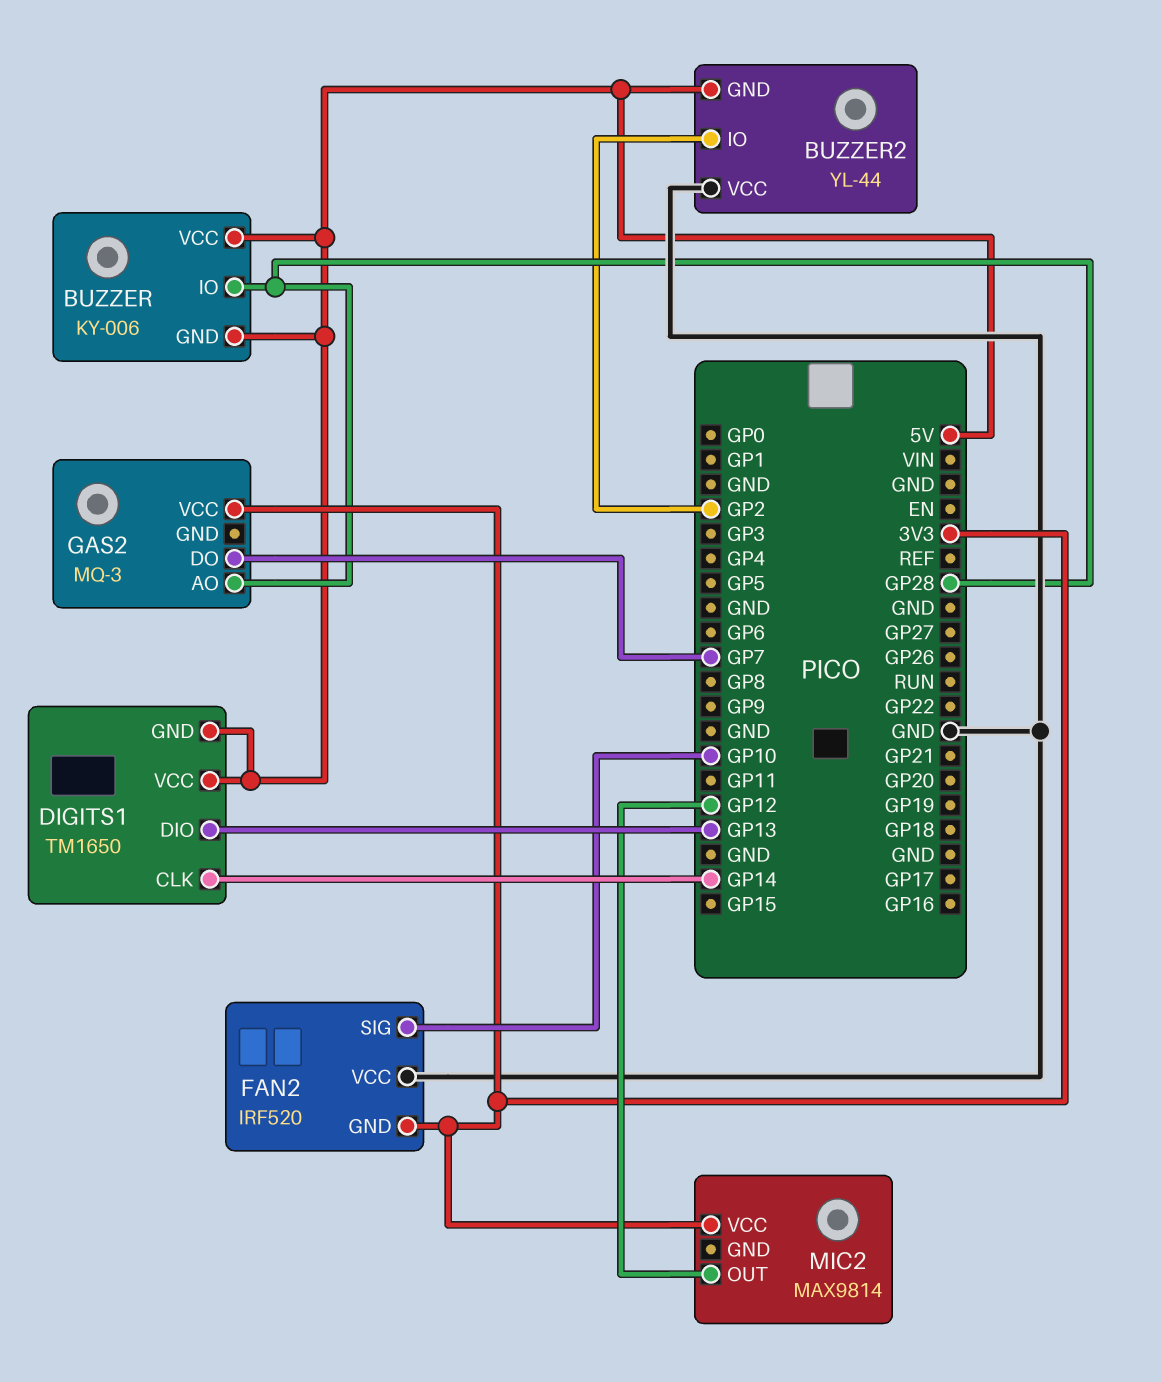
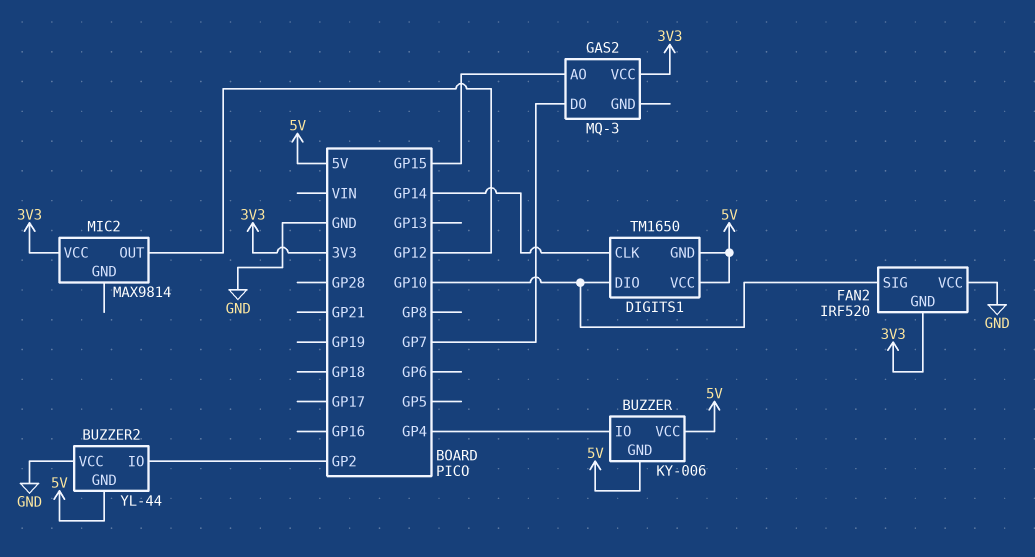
BUZZER pin IO: GP28 -> GP4
DIGITS1 pin DIO: GP13 -> GP10
GAS2 pin AO: GP28 -> GP15

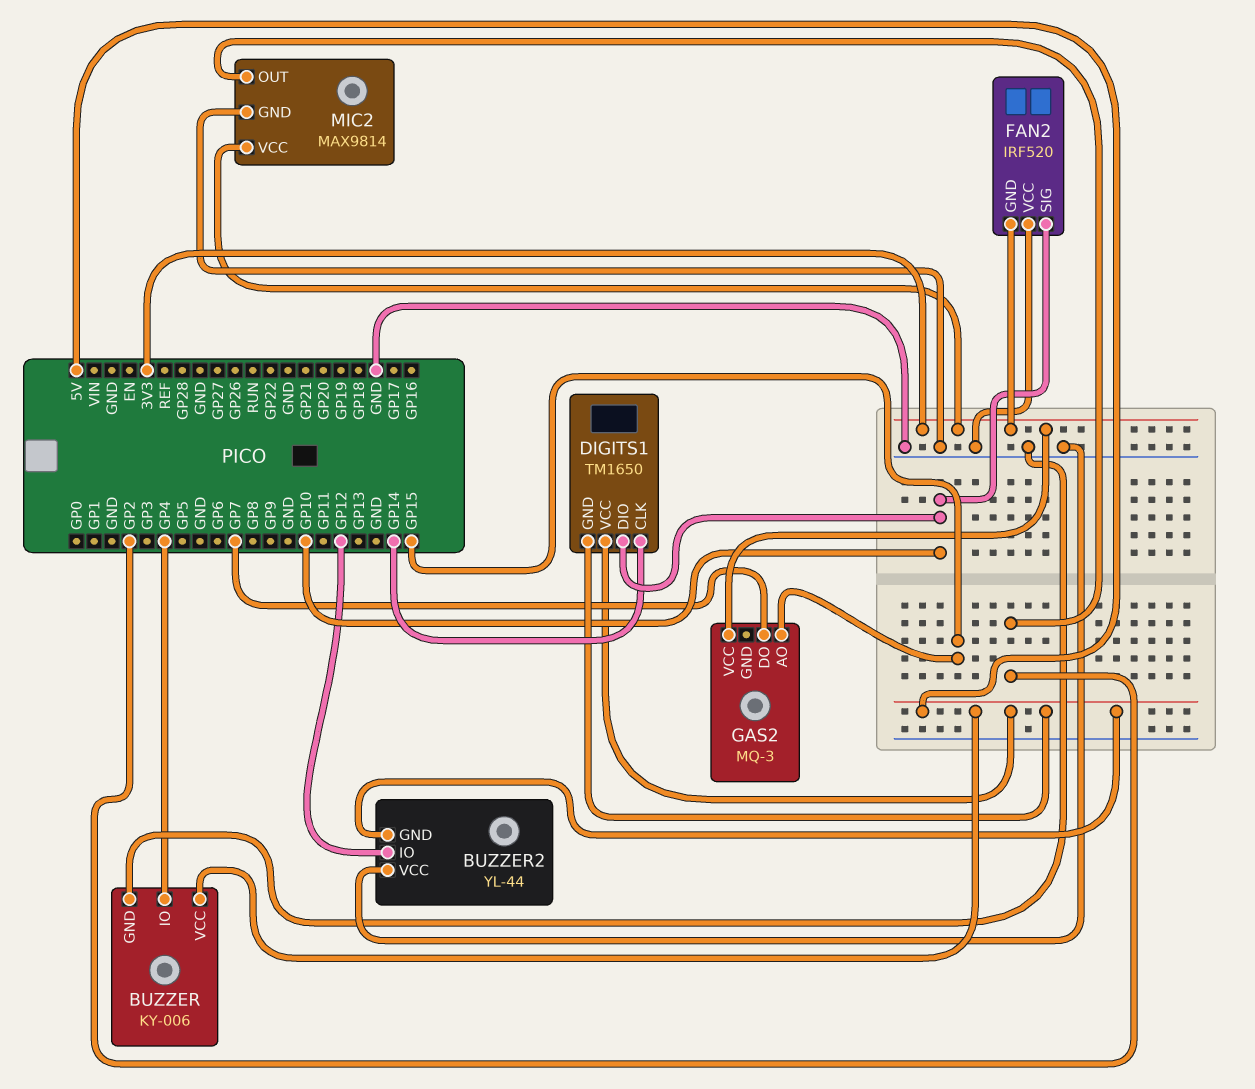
BUZZER pin GND: 5V -> GND
BUZZER2 pin IO: GP2 -> GP12
MIC2 pin GND: none -> GND
MIC2 pin OUT: GP12 -> GP2

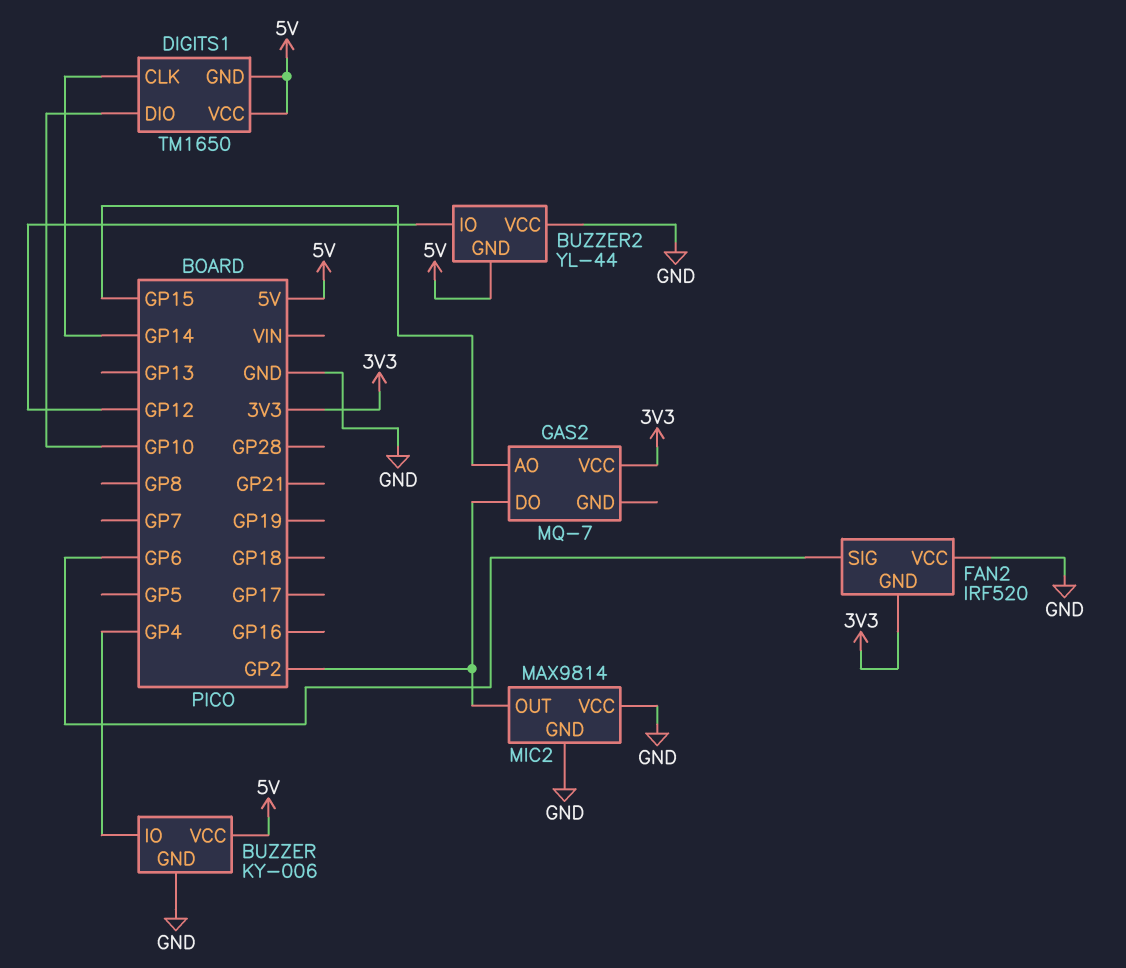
FAN2 pin SIG: GP10 -> GP6
GAS2: MQ-3 -> MQ-7
GAS2 pin DO: GP7 -> GP2
MIC2 pin VCC: 3V3 -> GND

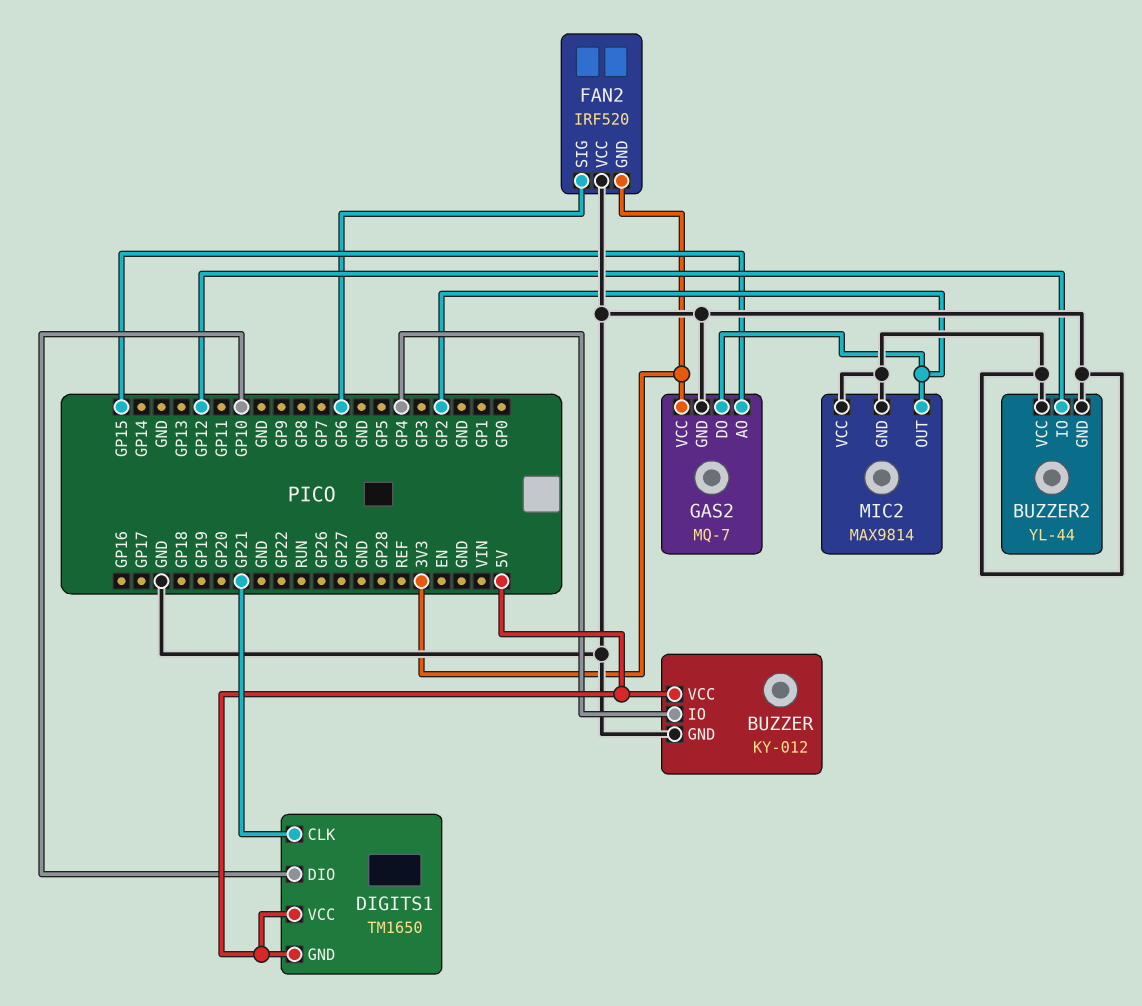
BUZZER: KY-006 -> KY-012
BUZZER2 pin GND: 5V -> GND
DIGITS1 pin CLK: GP14 -> GP21
GAS2 pin GND: none -> GND

